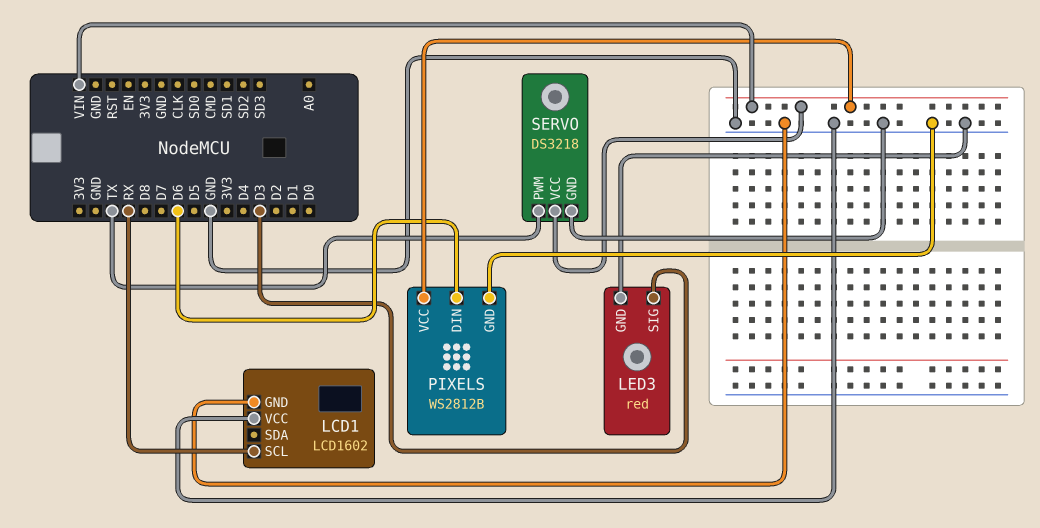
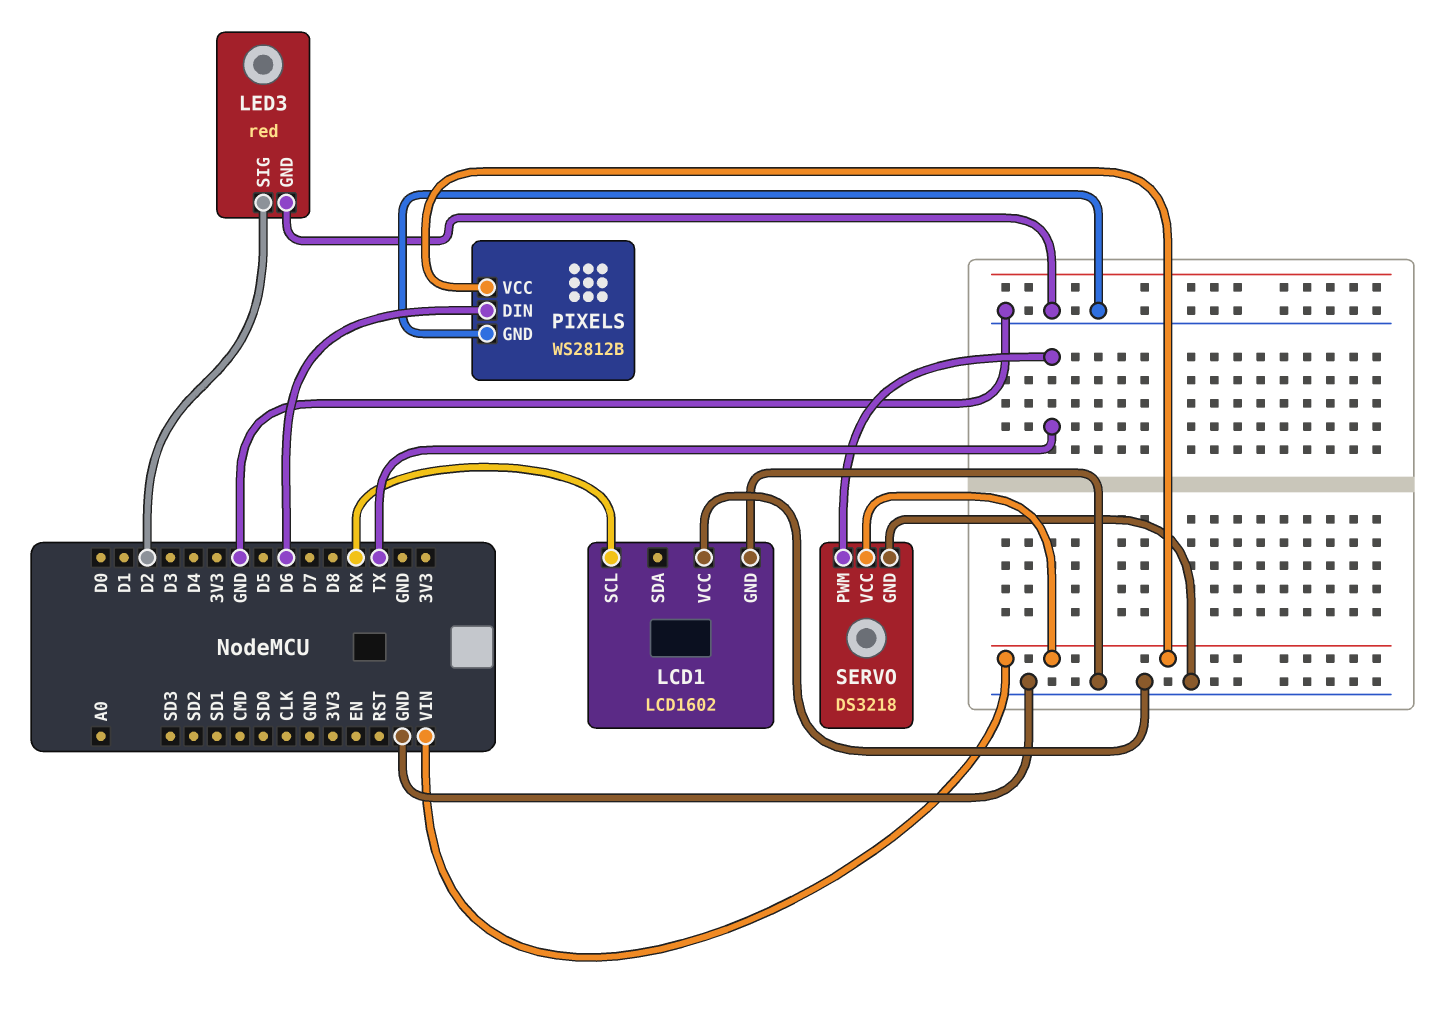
LED3 pin SIG: D3 -> D2

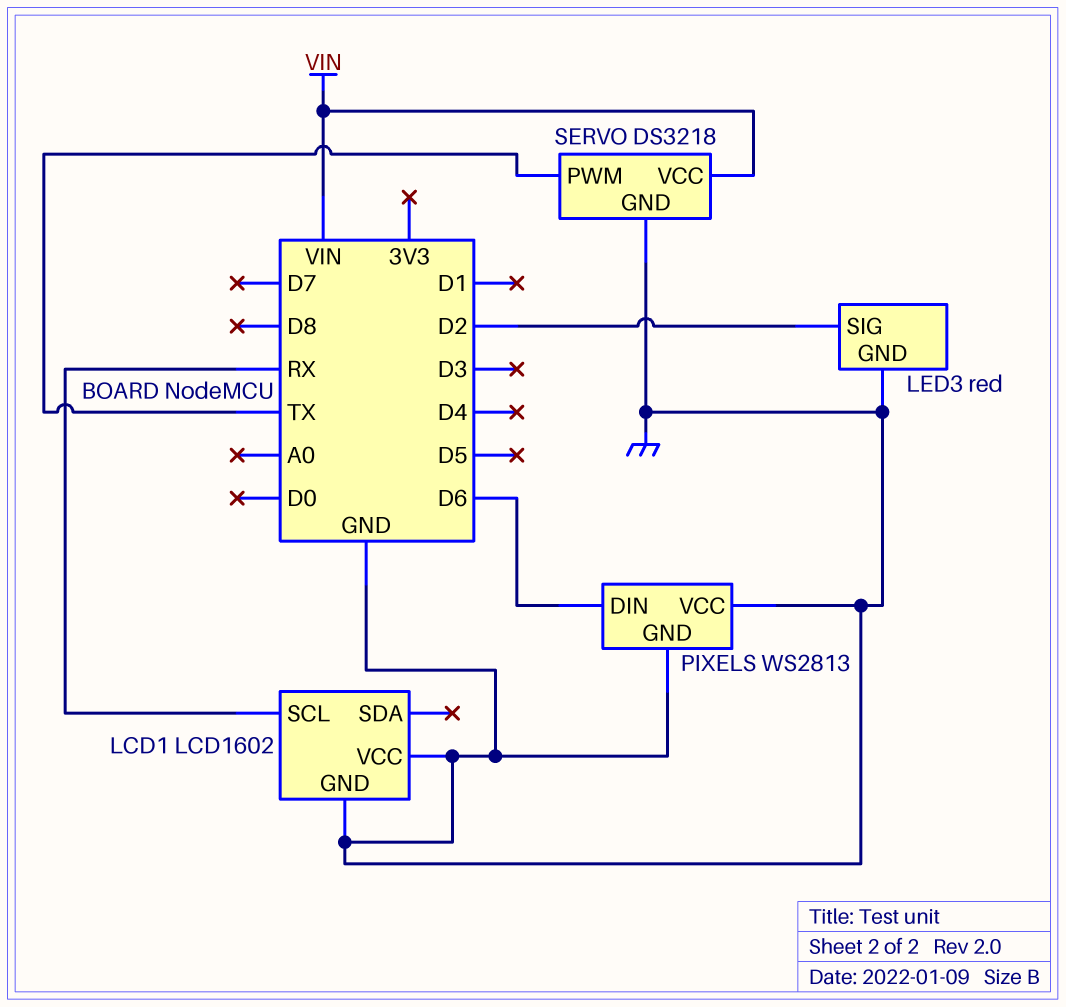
PIXELS: WS2812B -> WS2813
PIXELS pin VCC: VIN -> GND

